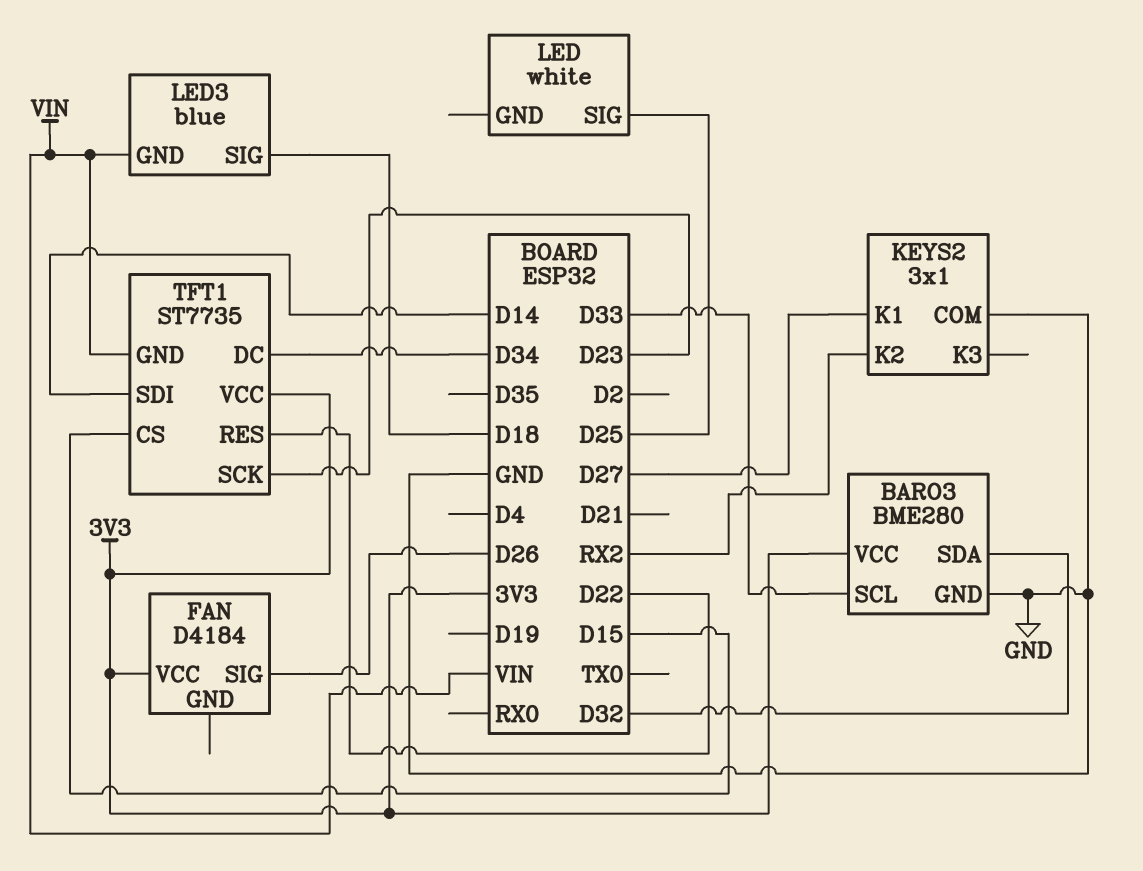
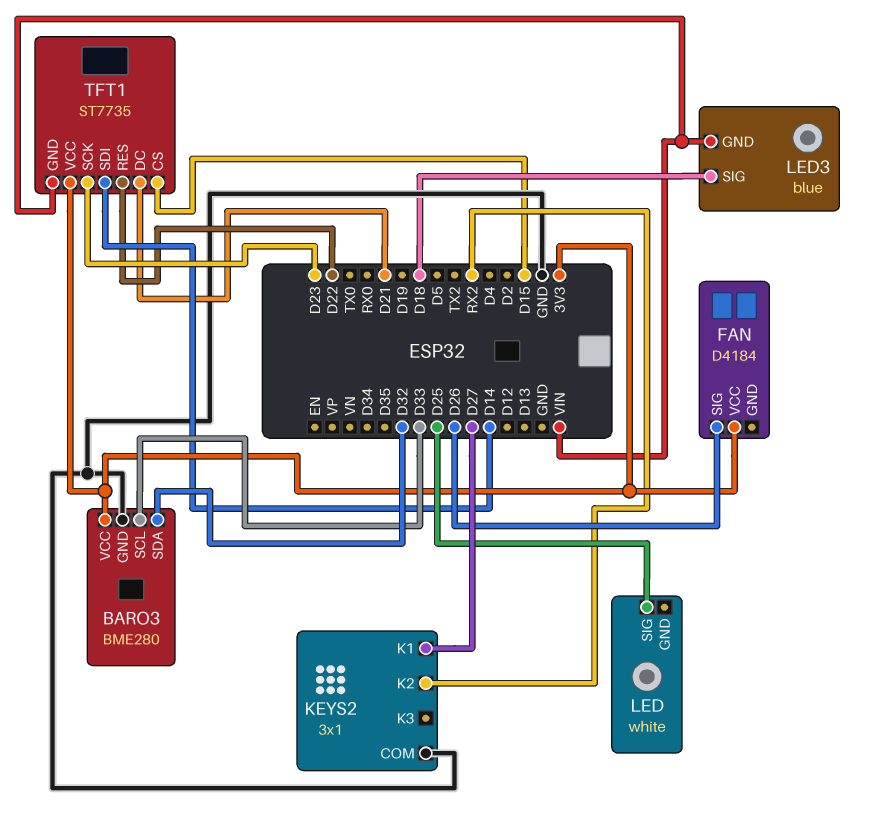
TFT1 pin DC: D34 -> D21

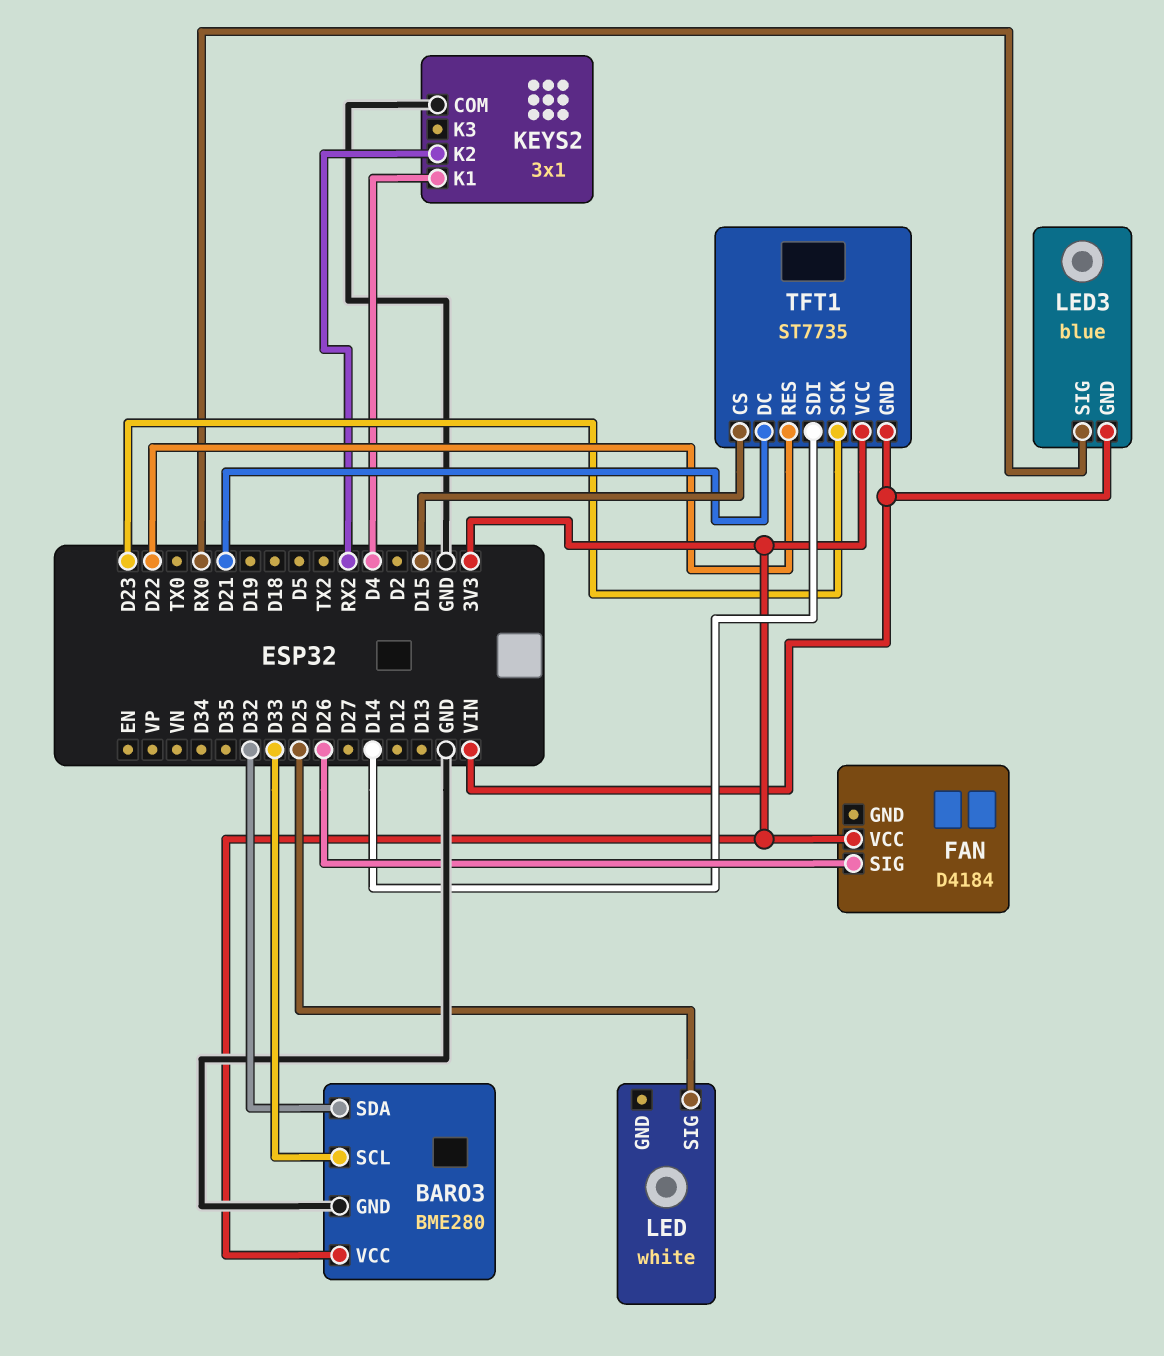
KEYS2 pin K1: D27 -> D4
LED3 pin SIG: D18 -> RX0

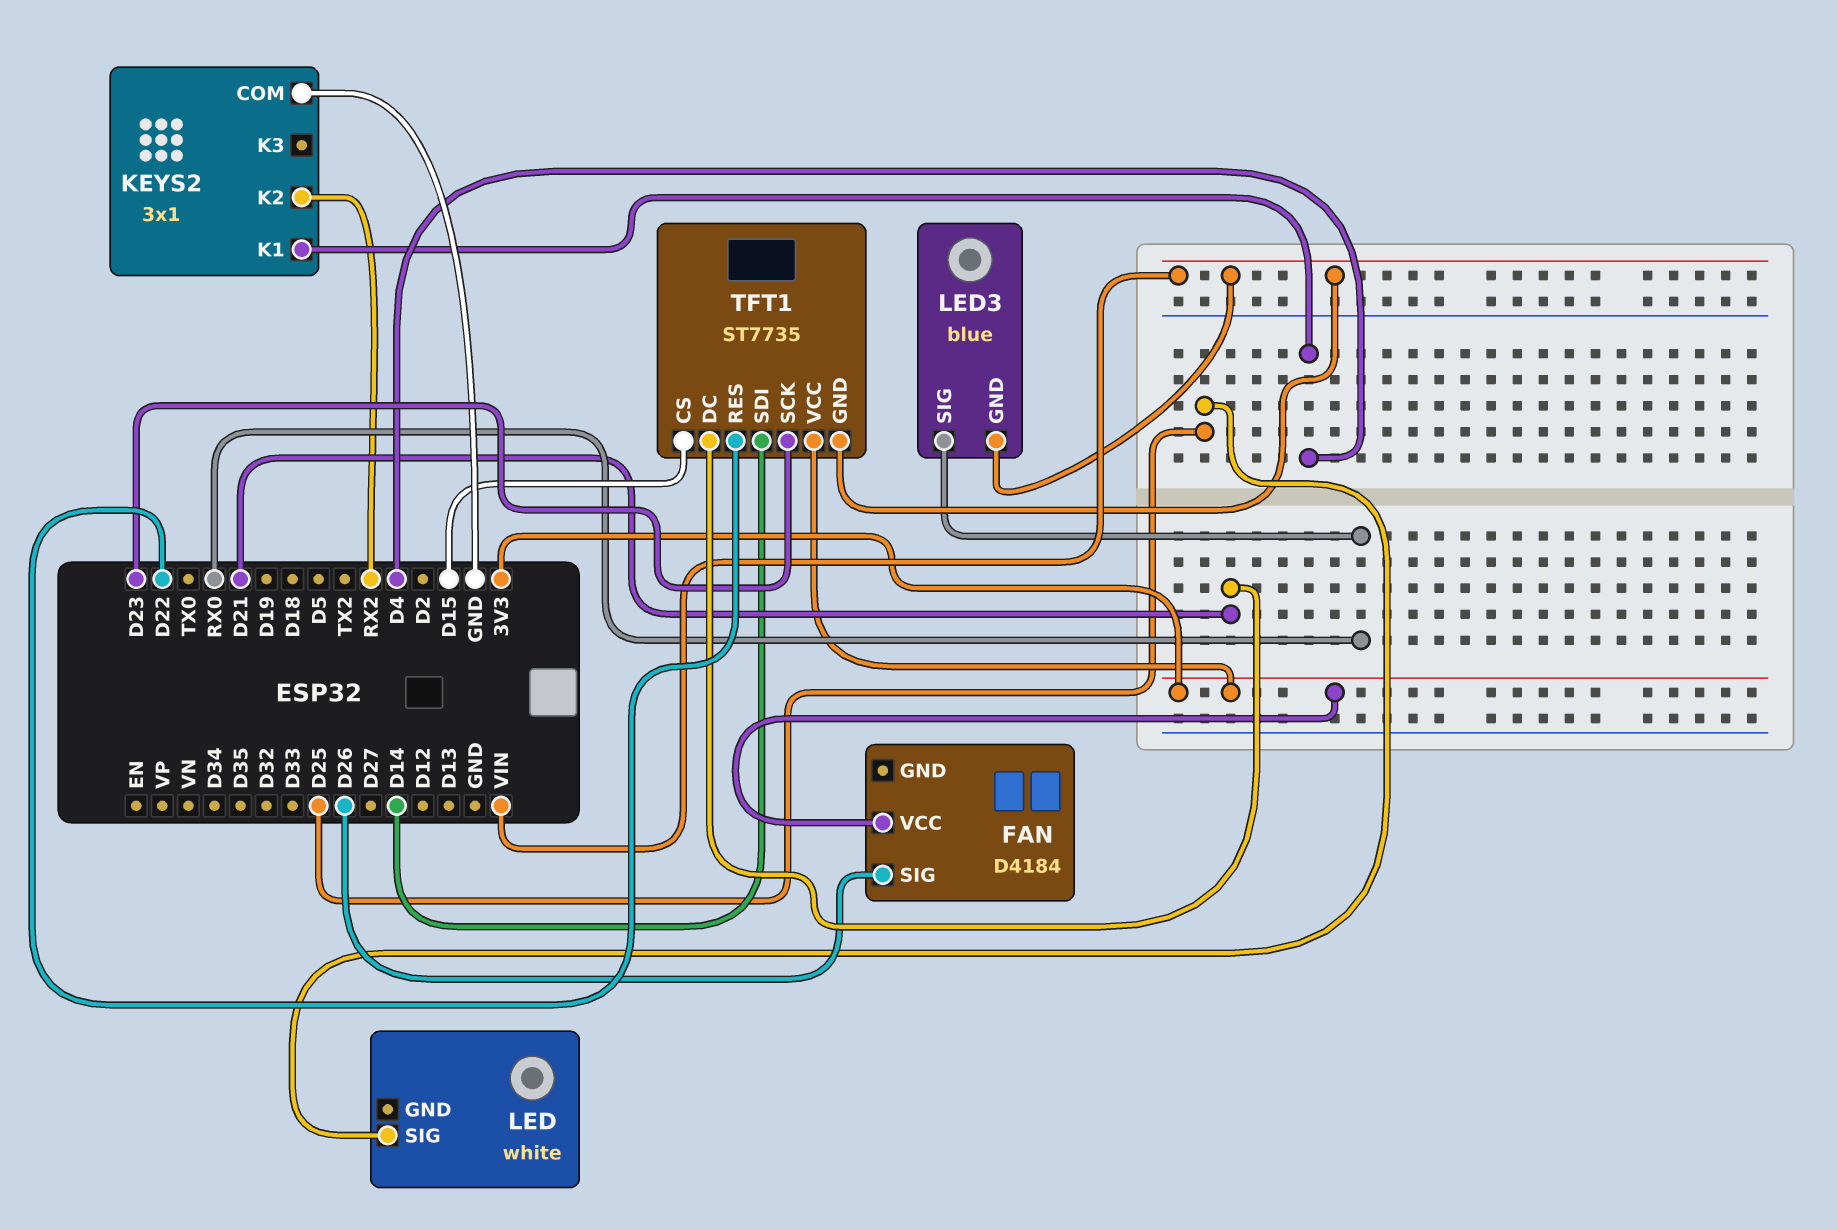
BARO3: BME280 -> none
BARO3 pin GND: GND -> none
BARO3 pin SCL: D33 -> none
BARO3 pin SDA: D32 -> none
BARO3 pin VCC: 3V3 -> none

